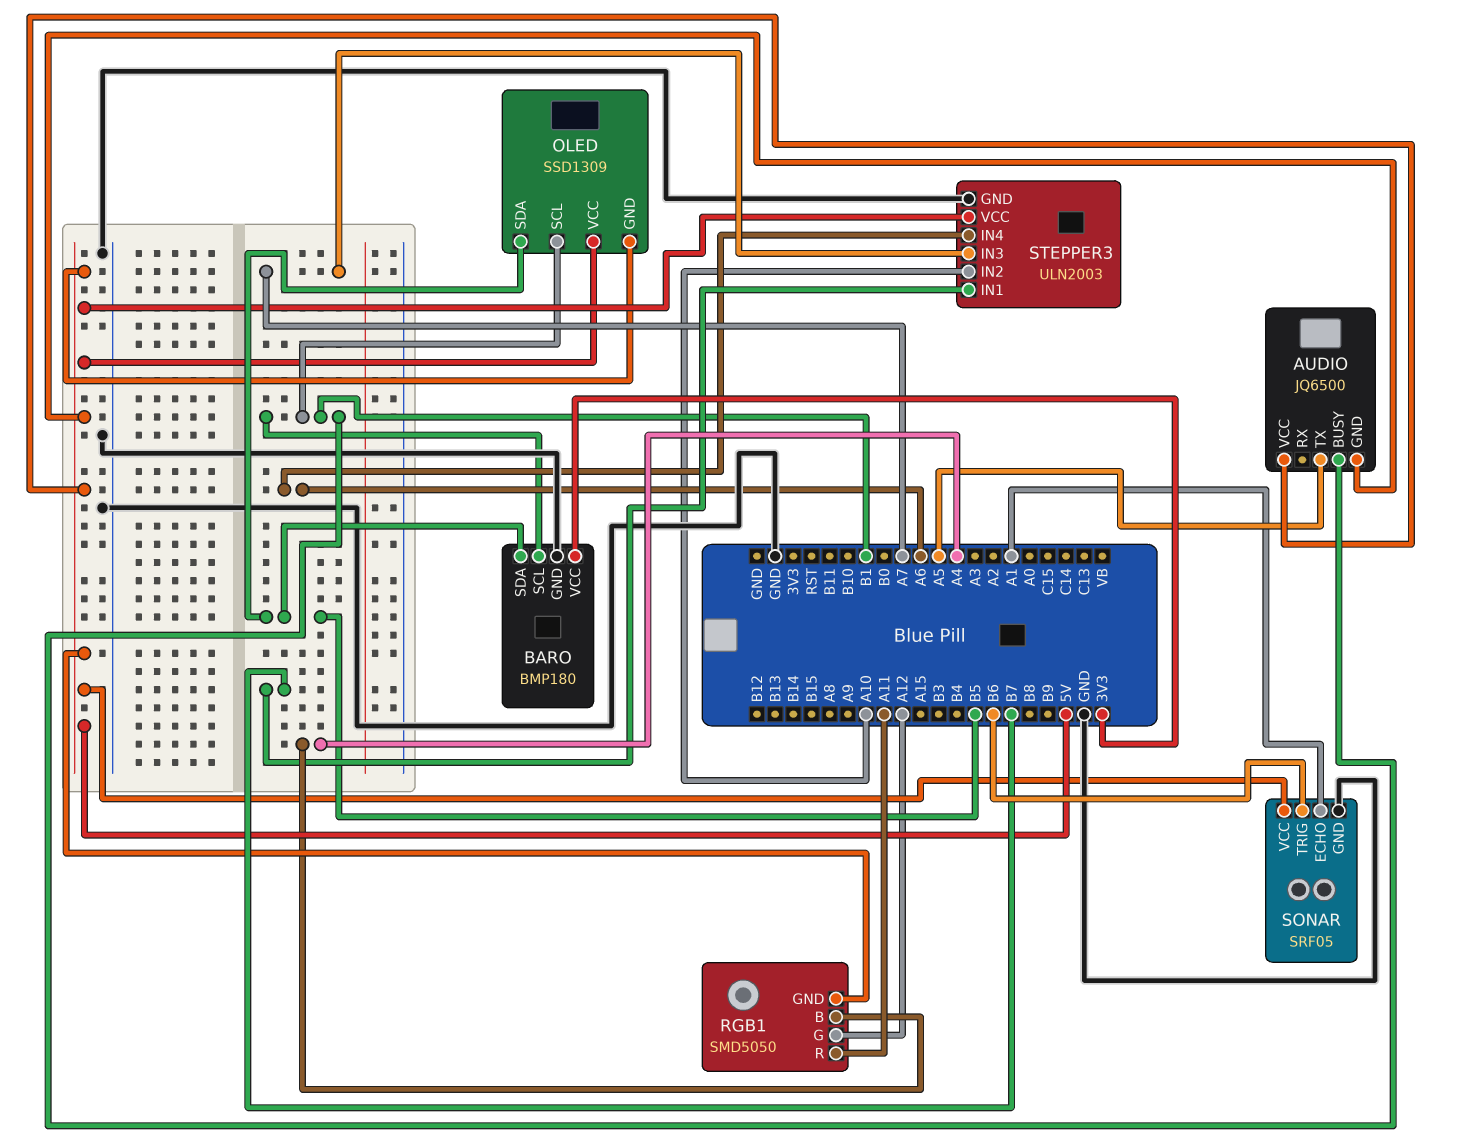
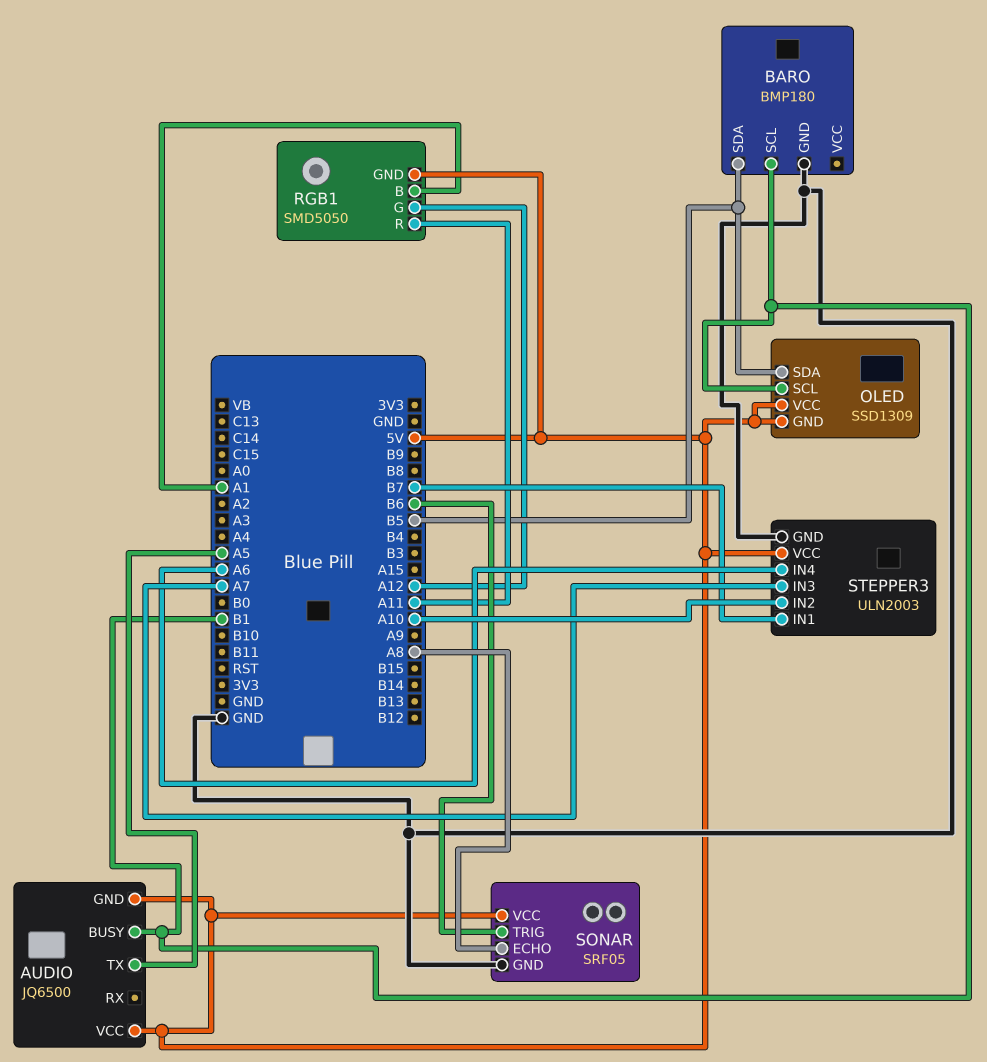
BARO pin VCC: 3V3 -> none
RGB1 pin B: A4 -> A1
SONAR pin ECHO: A1 -> A8

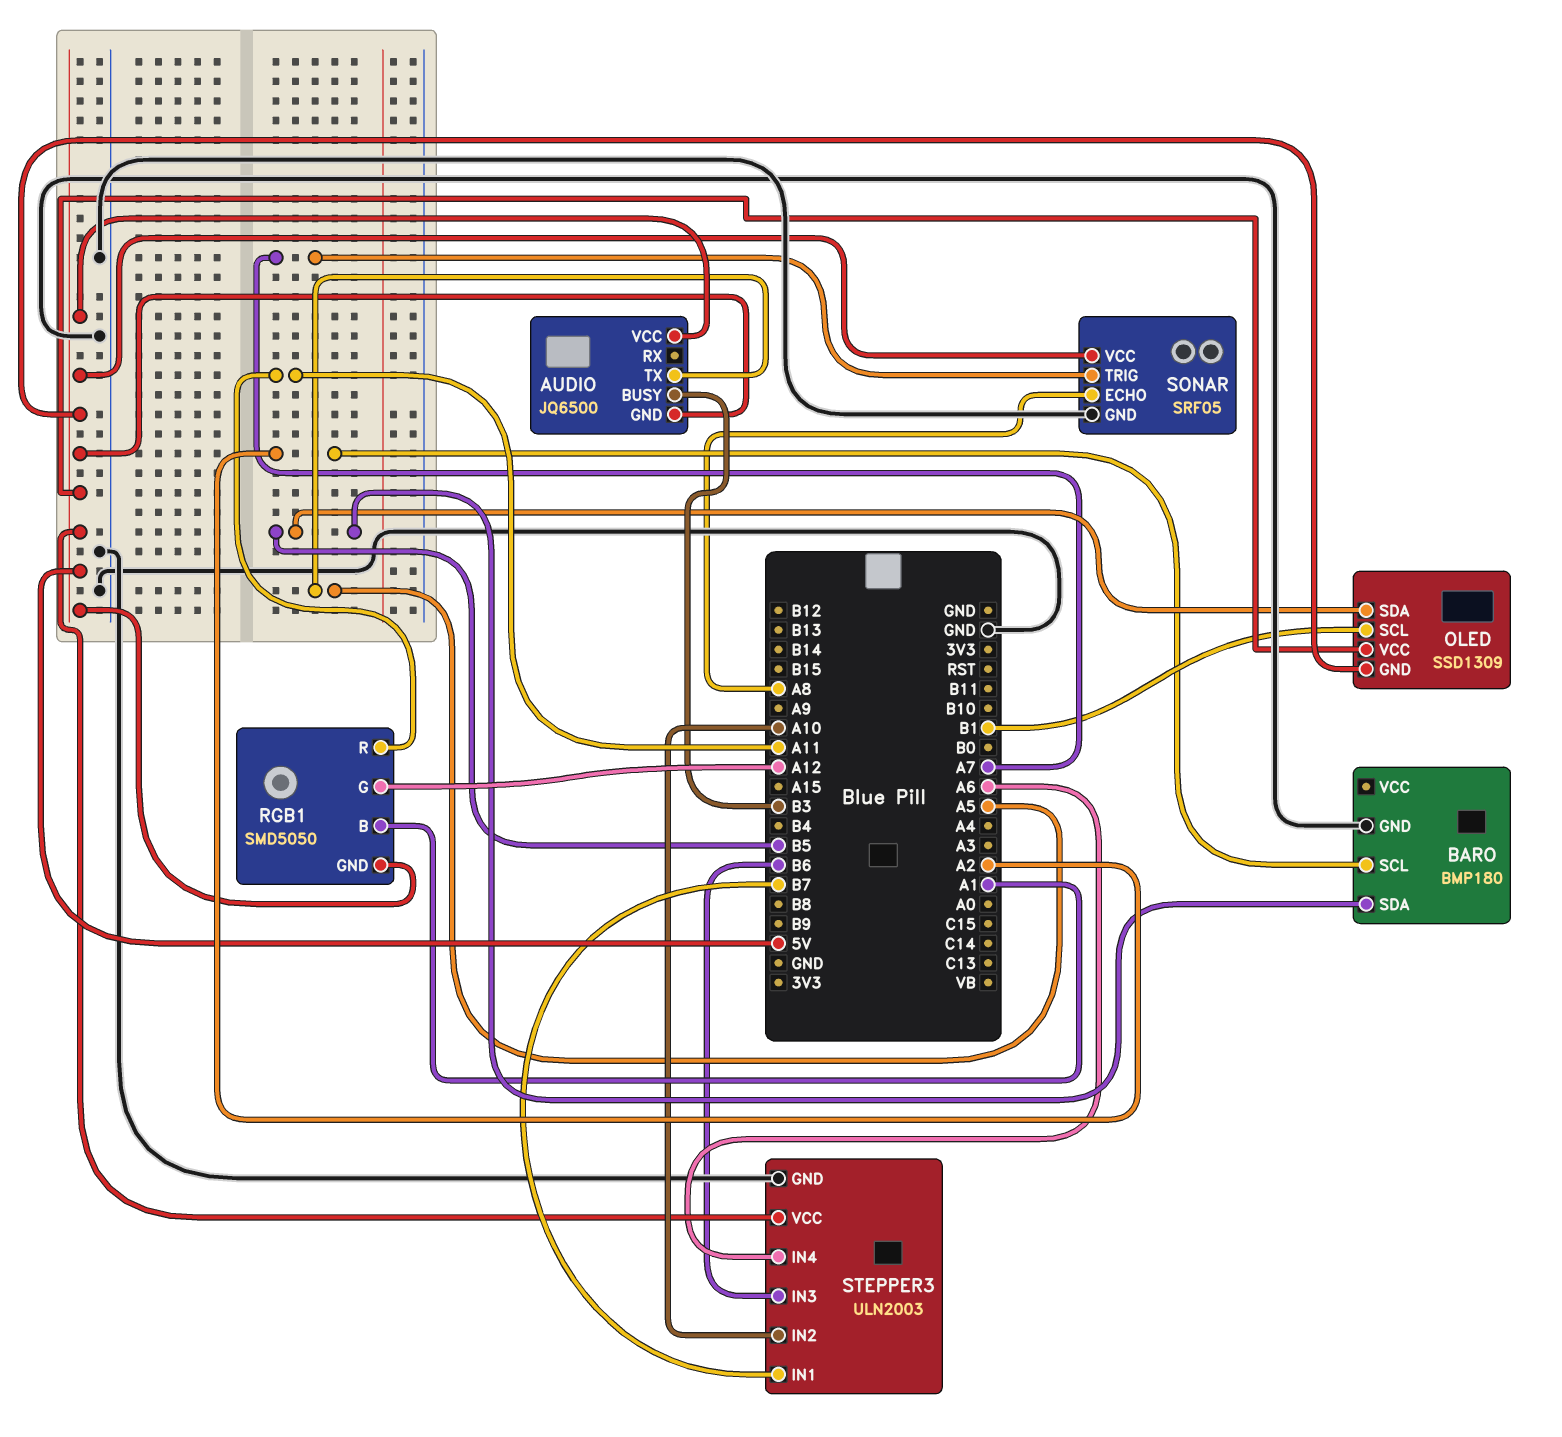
AUDIO pin BUSY: B1 -> B3
BARO pin SCL: B1 -> A2
SONAR pin TRIG: B6 -> A7
STEPPER3 pin IN3: A7 -> B6

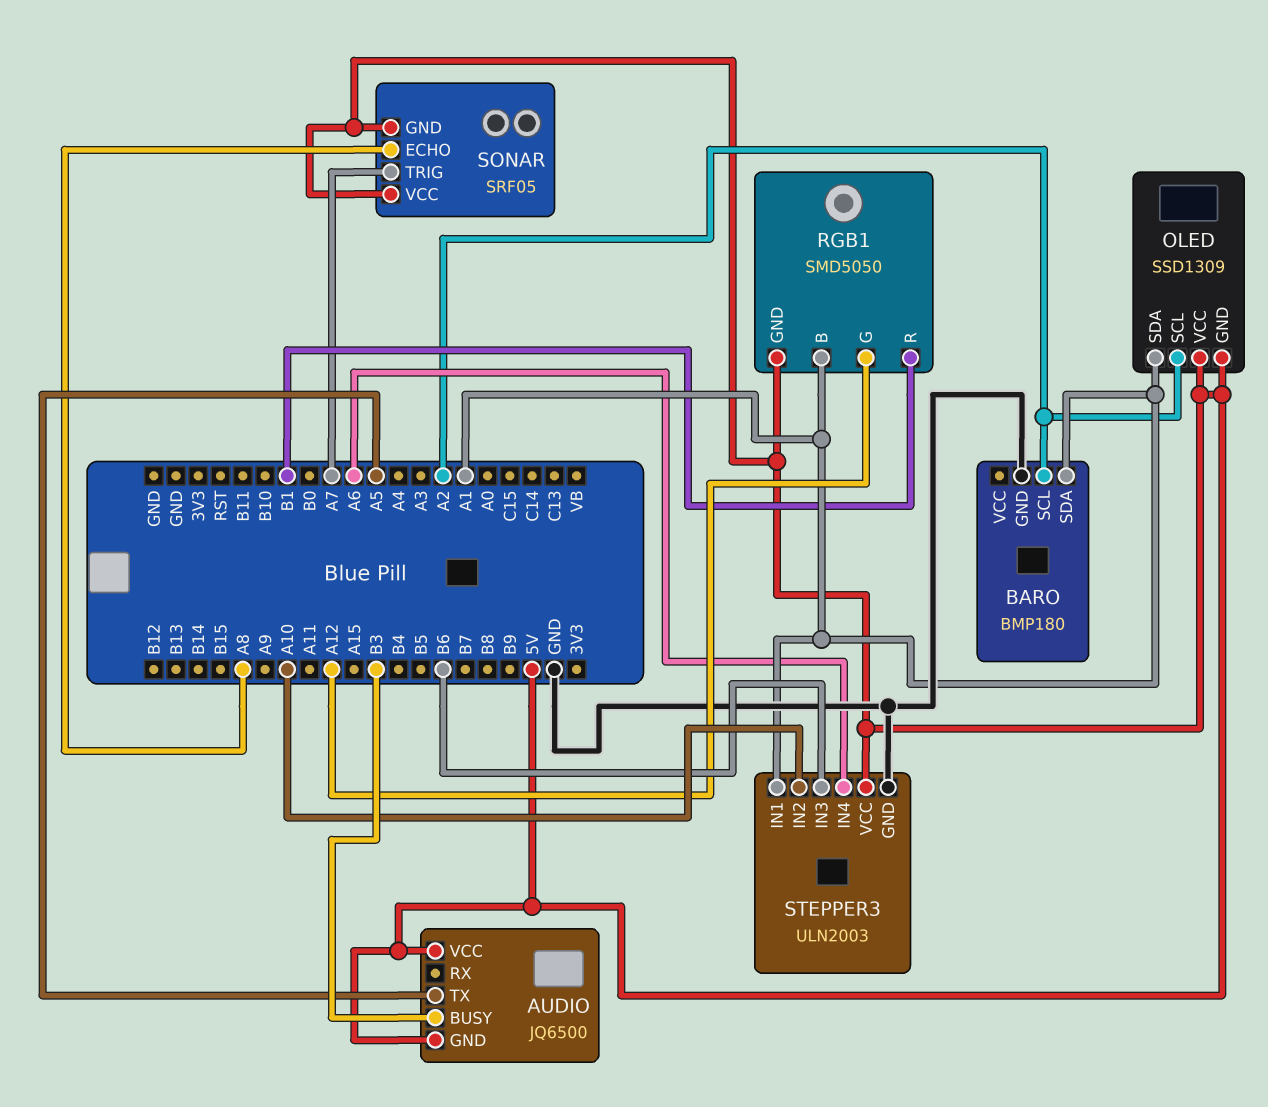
BARO pin SDA: B5 -> A1
OLED pin SCL: B1 -> A2
OLED pin SDA: B5 -> A1
RGB1 pin R: A11 -> B1
SONAR pin GND: GND -> 5V
STEPPER3 pin IN1: B7 -> A1

